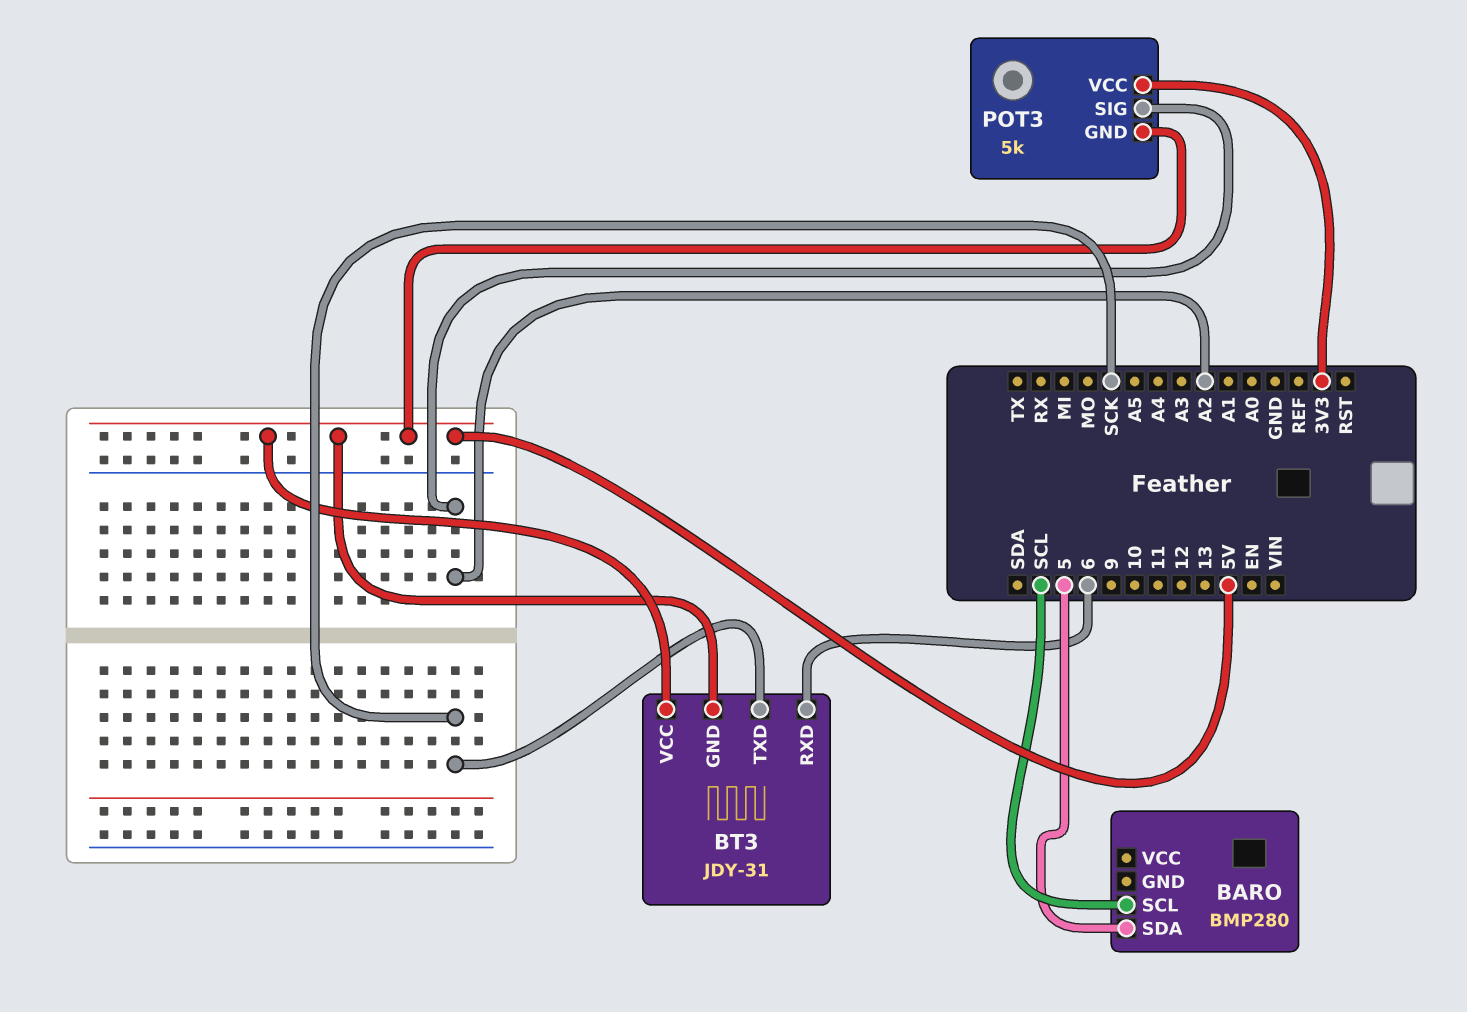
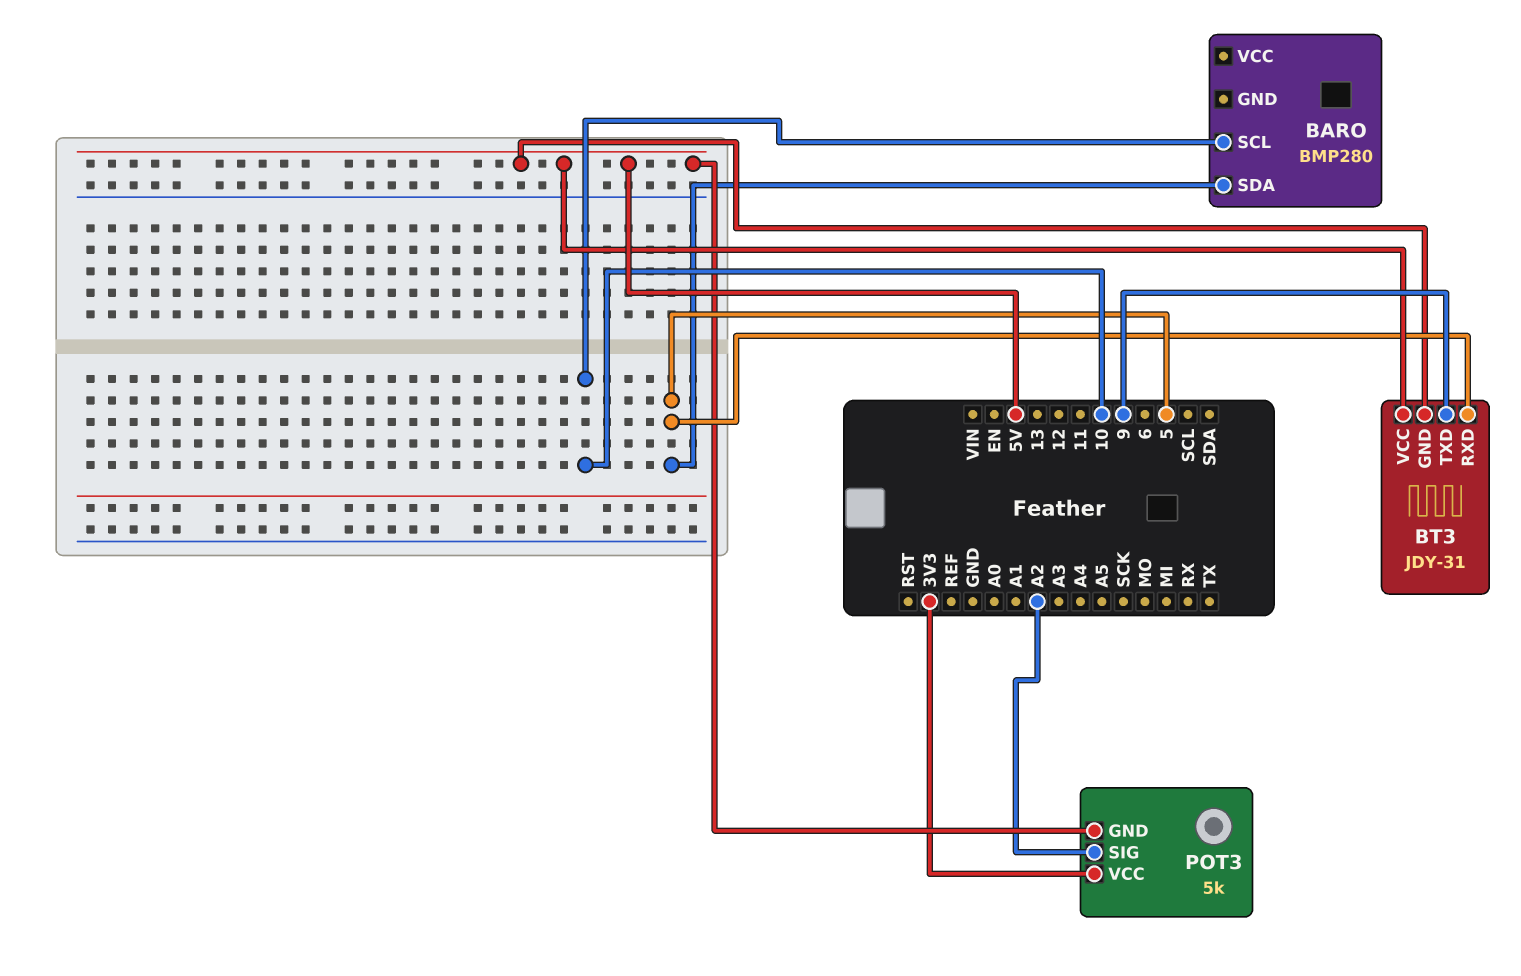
BARO pin SCL: SCL -> 10
BT3 pin RXD: 6 -> 5
BT3 pin TXD: SCK -> 9

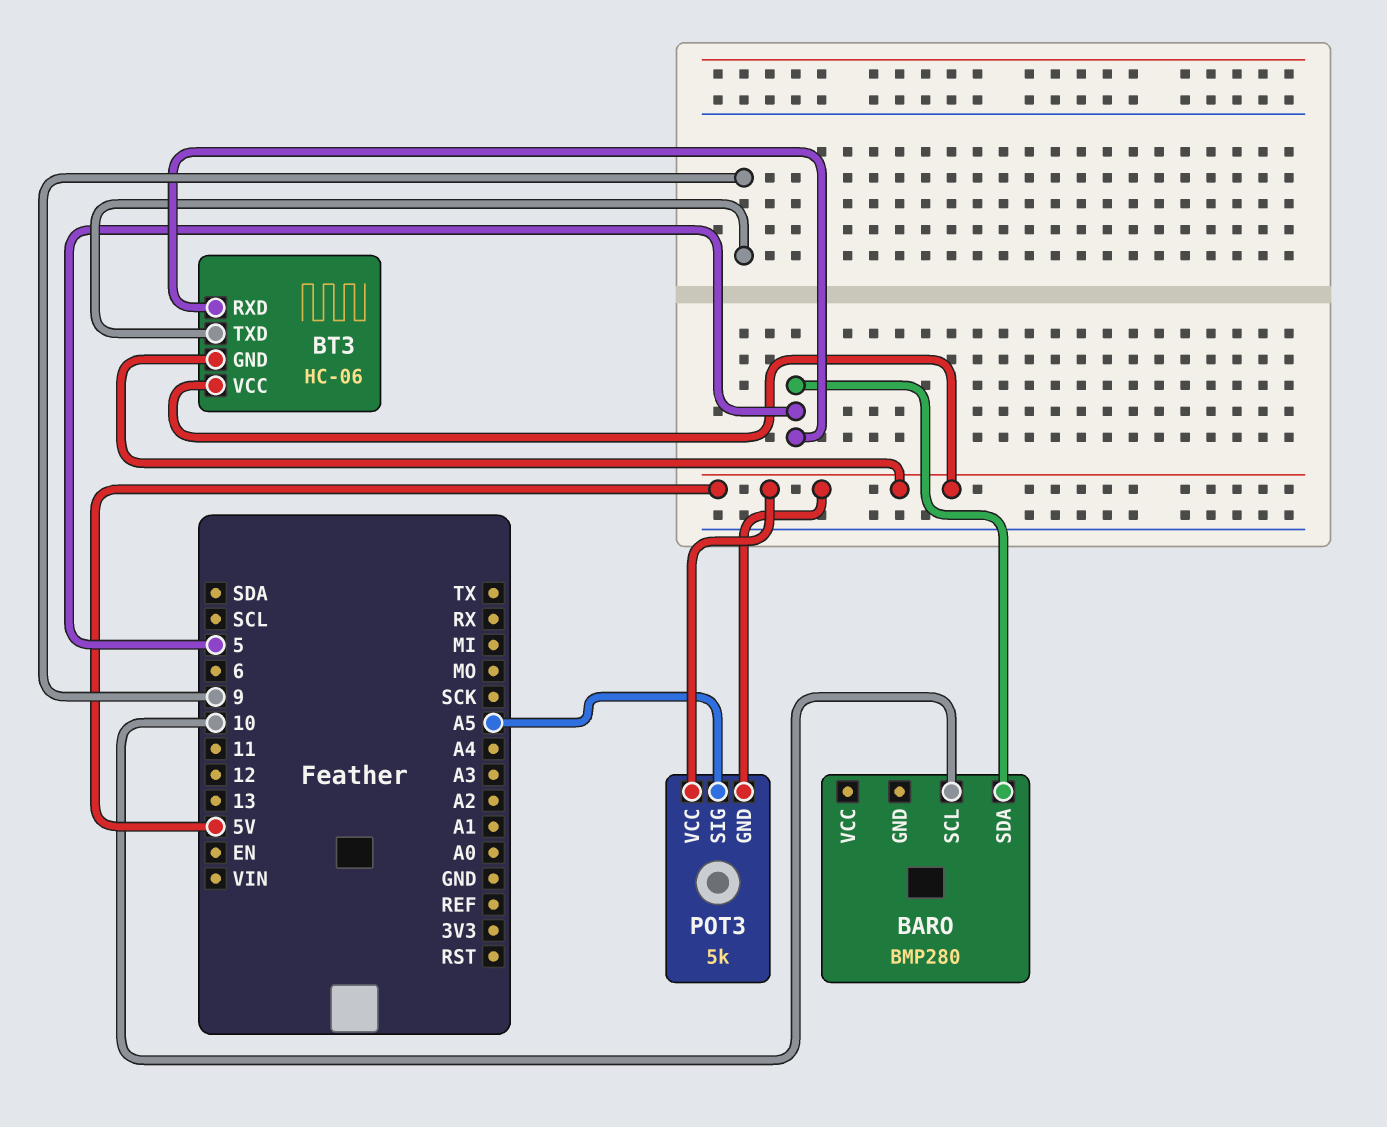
BT3: JDY-31 -> HC-06
POT3 pin SIG: A2 -> A5
POT3 pin VCC: 3V3 -> 5V

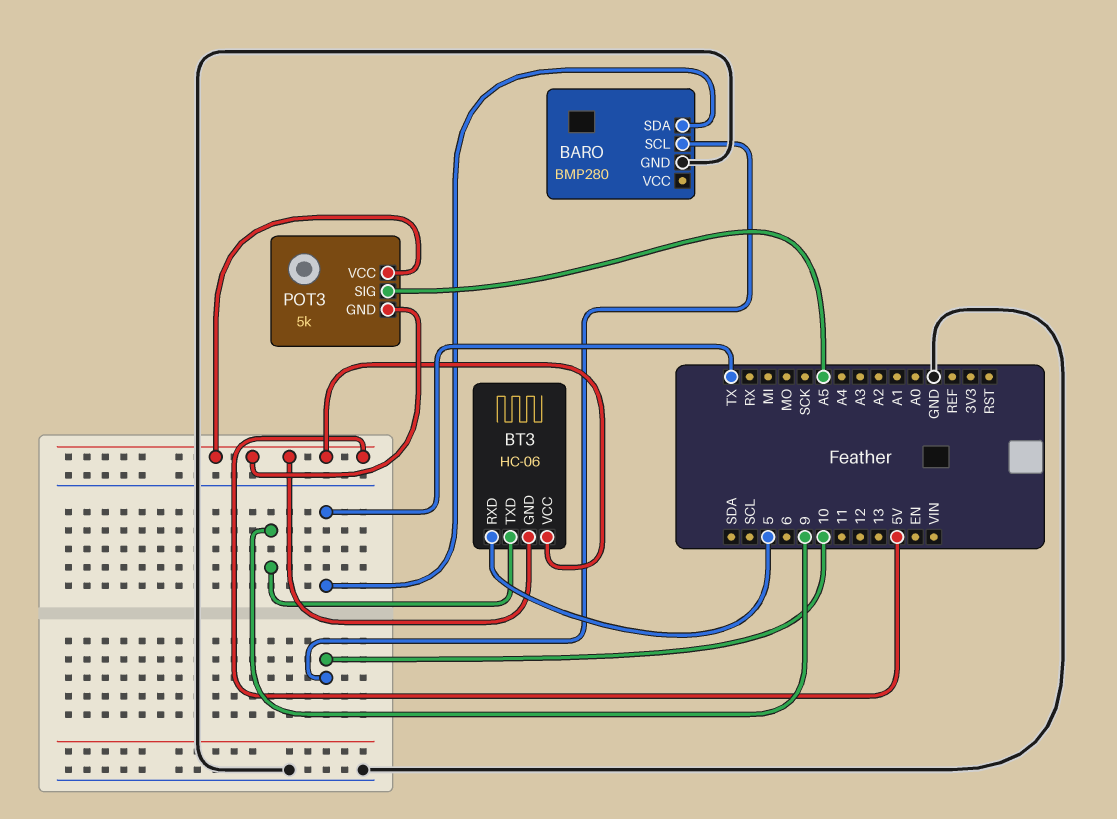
BARO pin GND: none -> GND
BARO pin SDA: 5 -> TX

